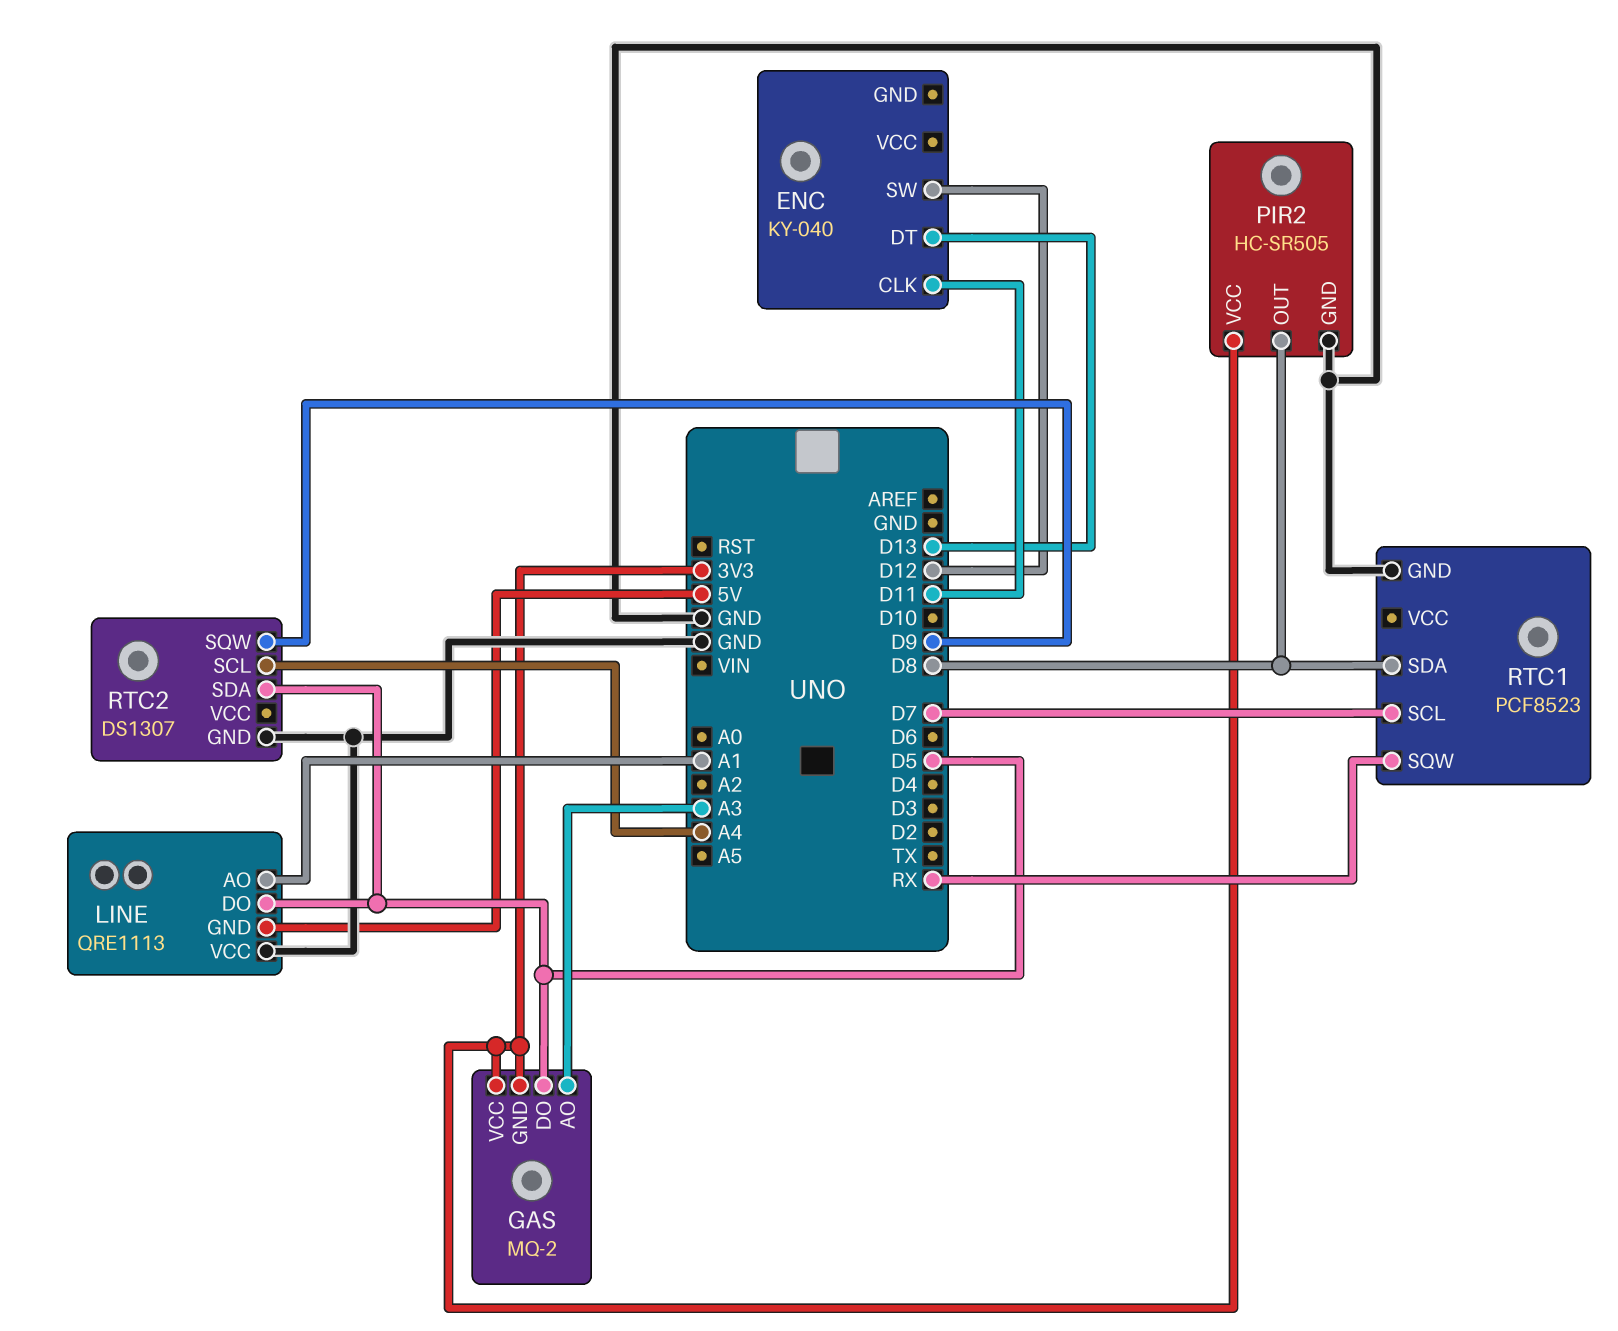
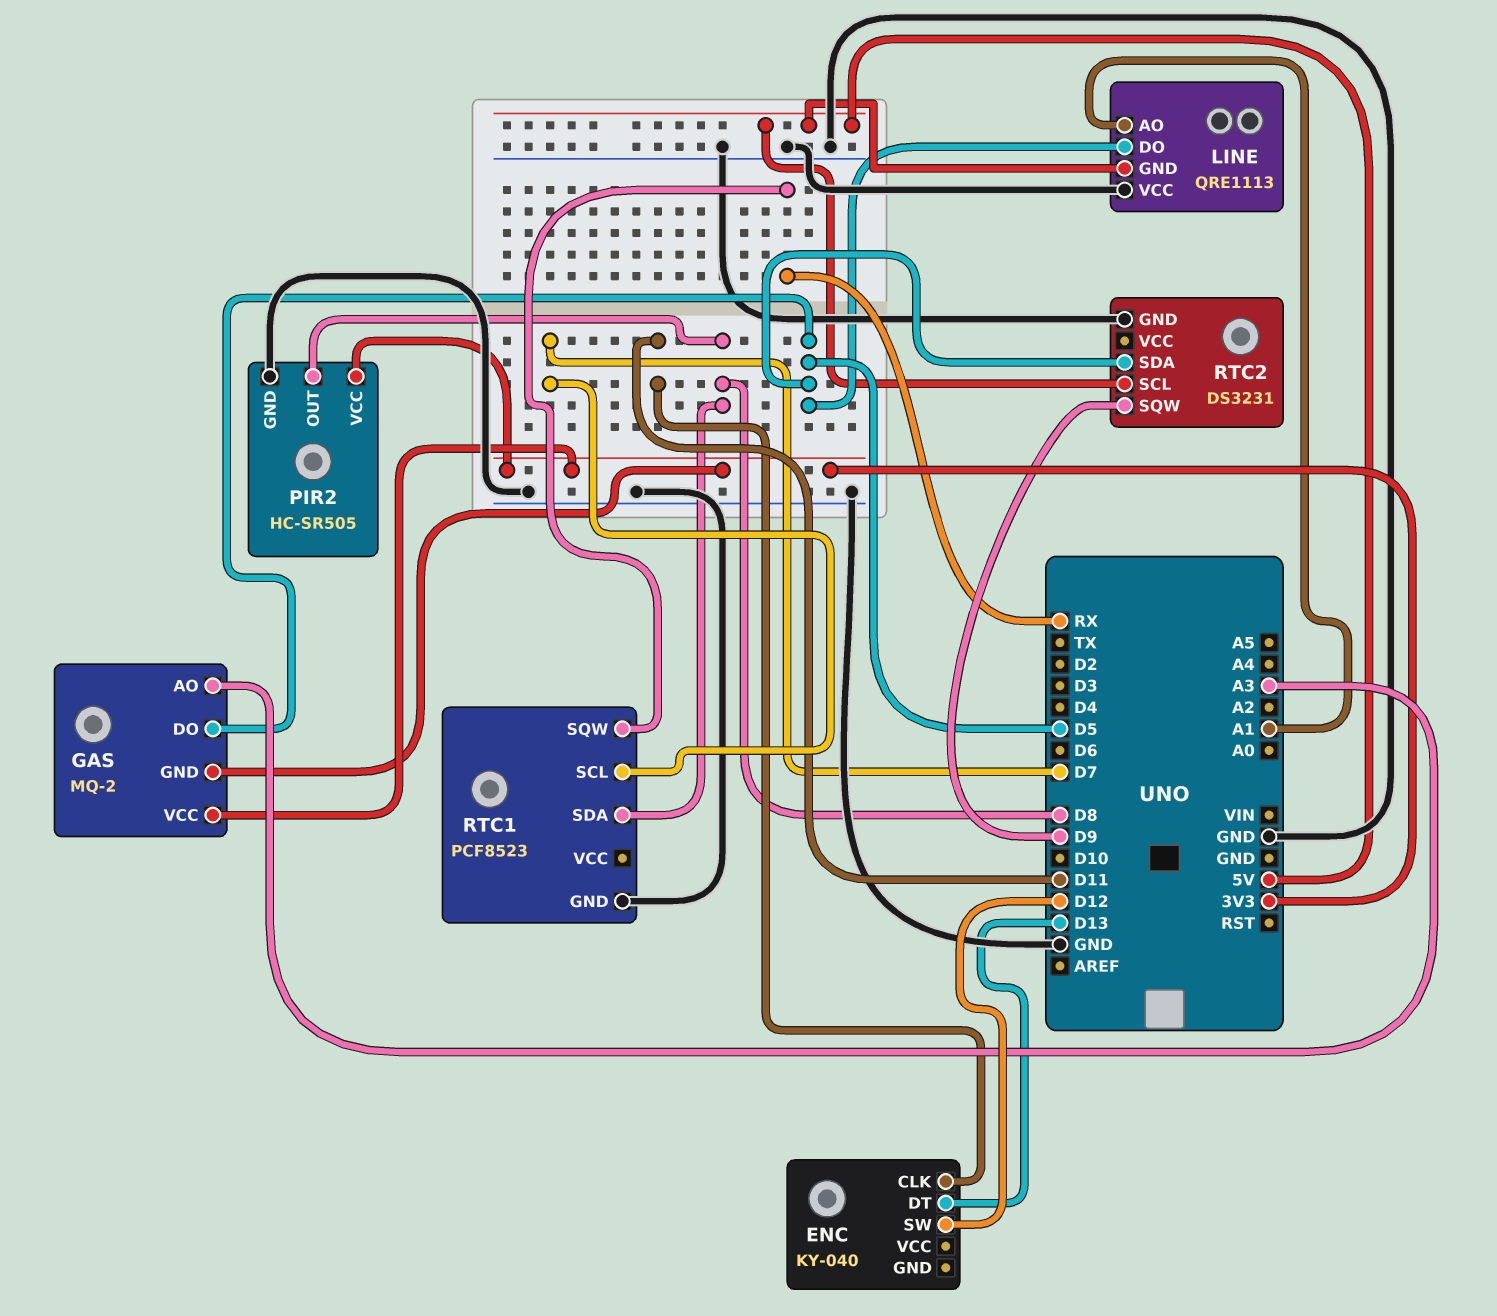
RTC2: DS1307 -> DS3231
RTC2 pin SCL: A4 -> 5V

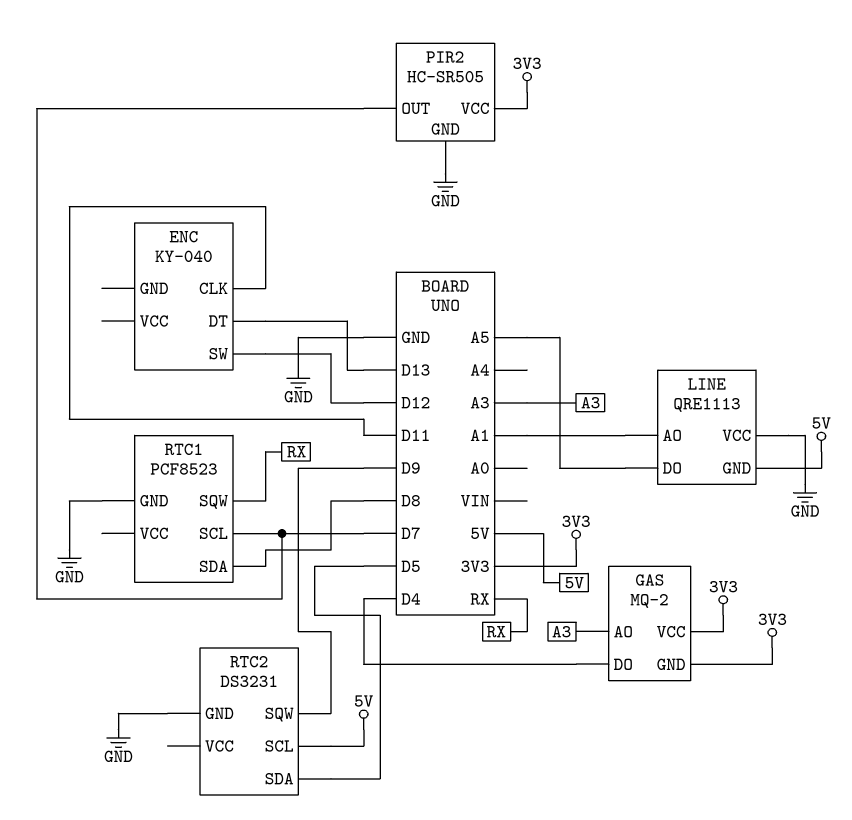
GAS pin DO: D5 -> D4
LINE pin DO: D5 -> A5
PIR2 pin OUT: D8 -> D7

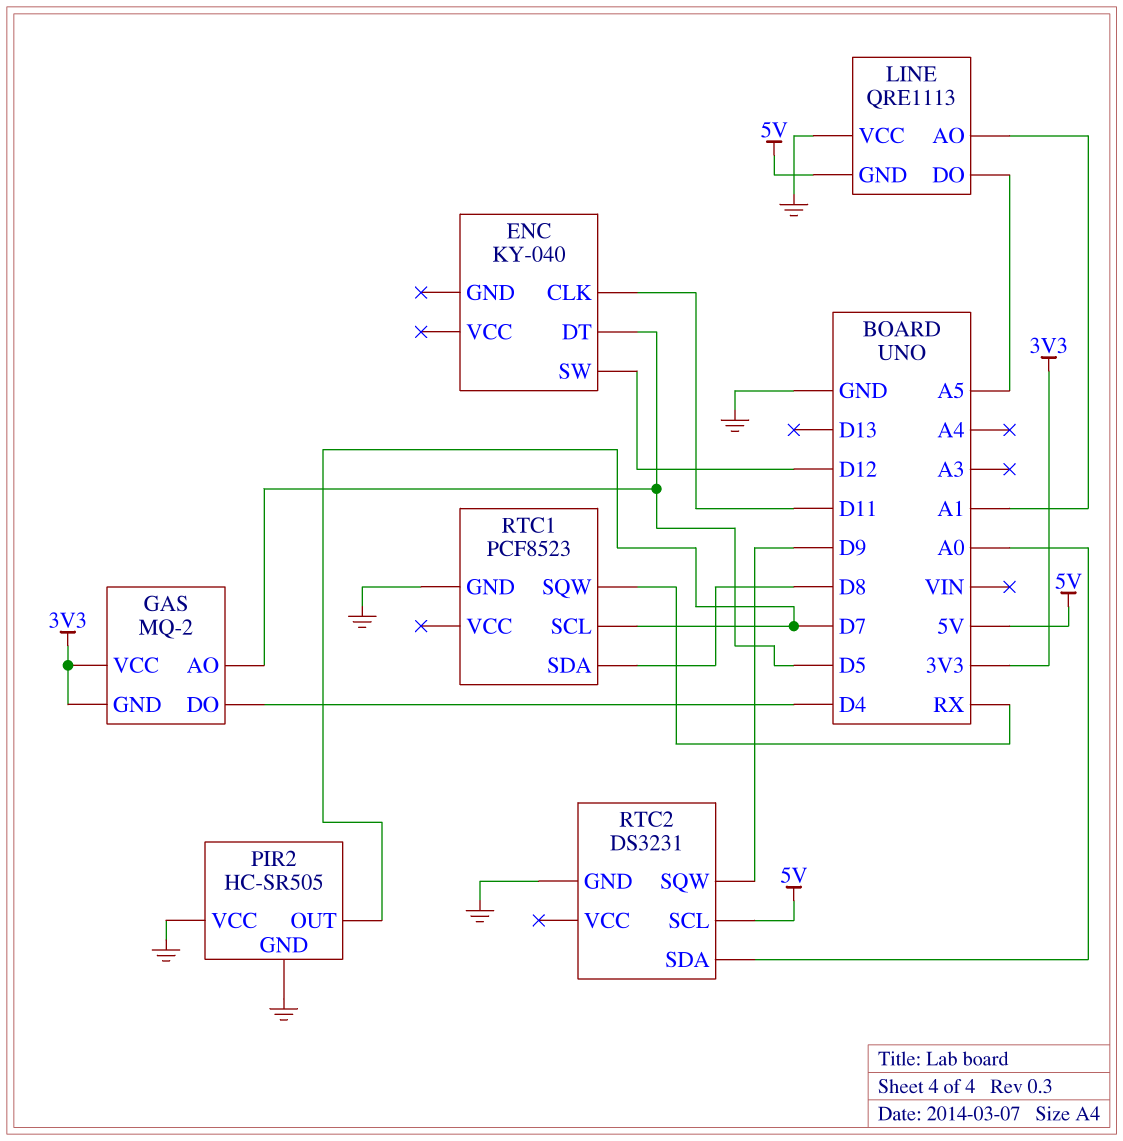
ENC pin DT: D13 -> D5
GAS pin AO: A3 -> D5
PIR2 pin VCC: 3V3 -> GND
RTC2 pin SDA: D5 -> A0

